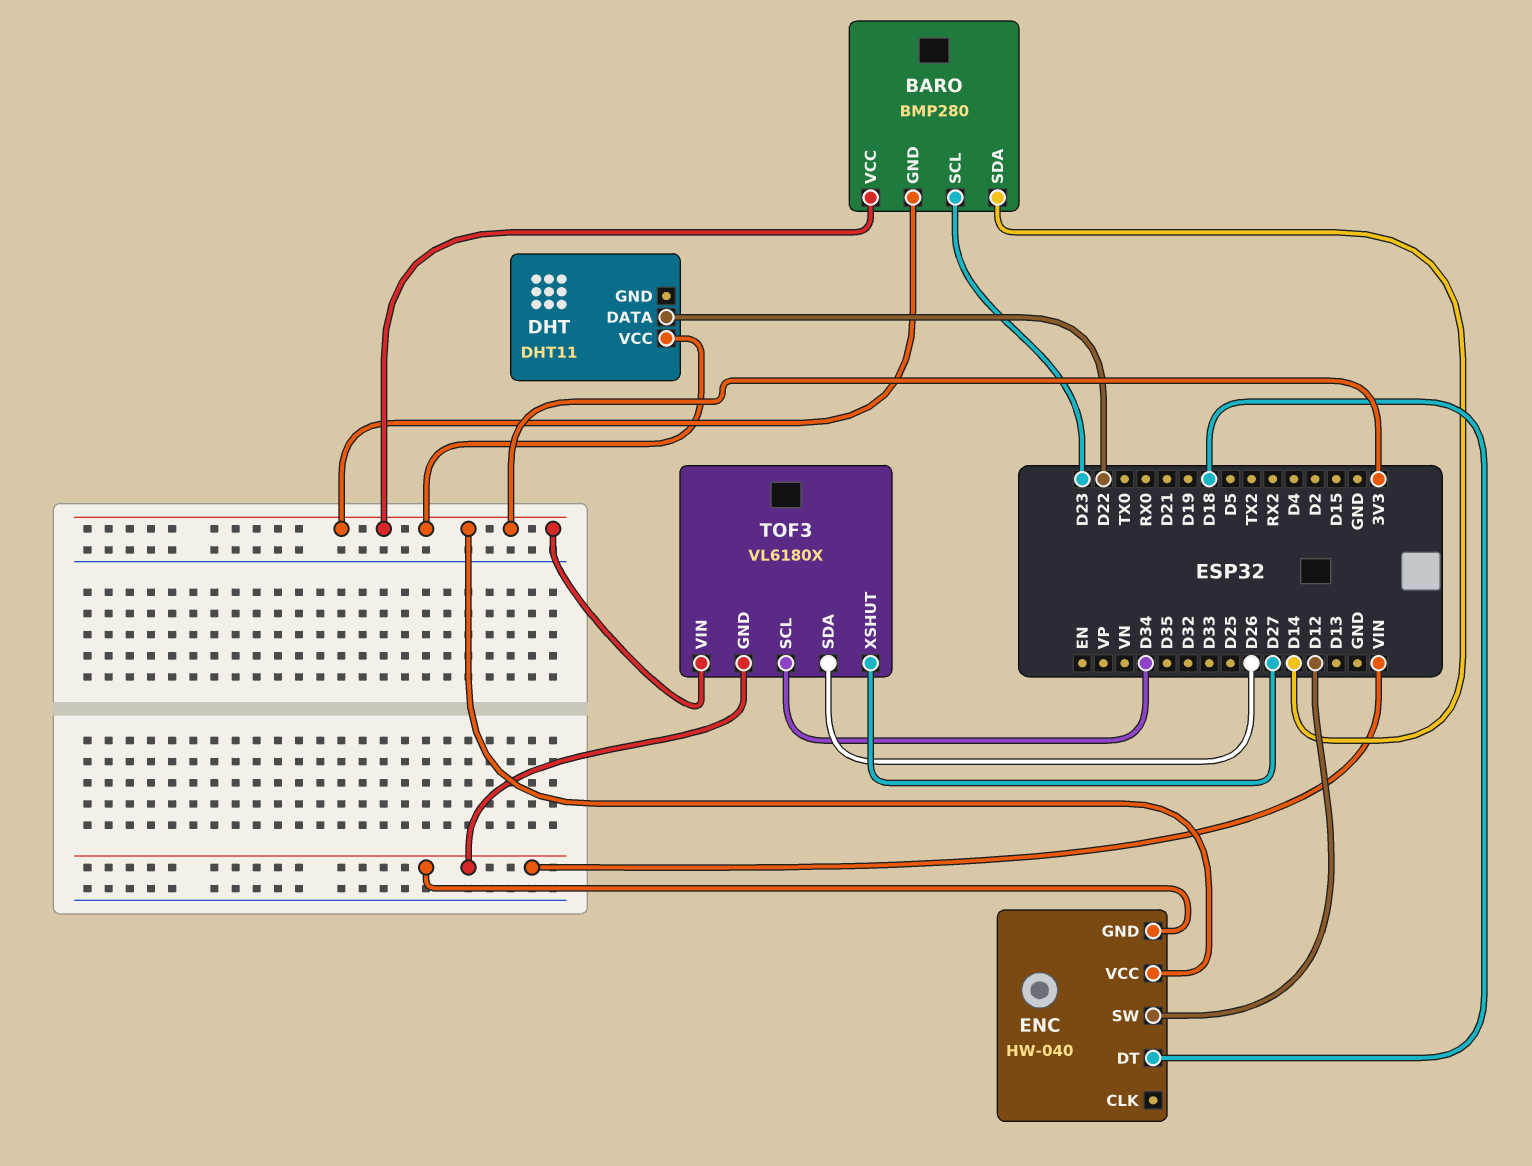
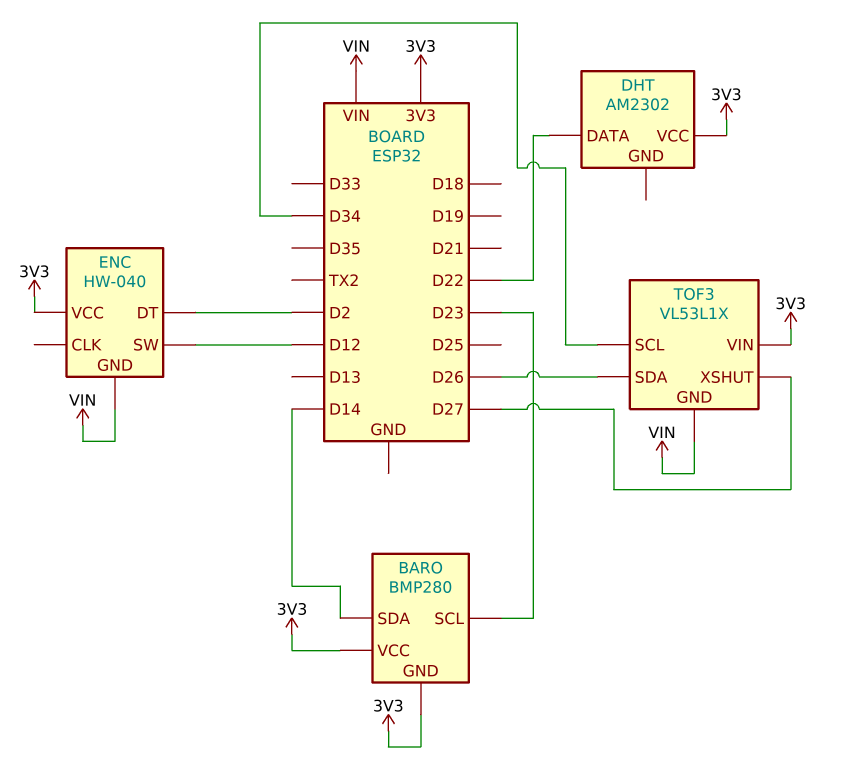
DHT: DHT11 -> AM2302
ENC pin DT: D18 -> D2
TOF3: VL6180X -> VL53L1X

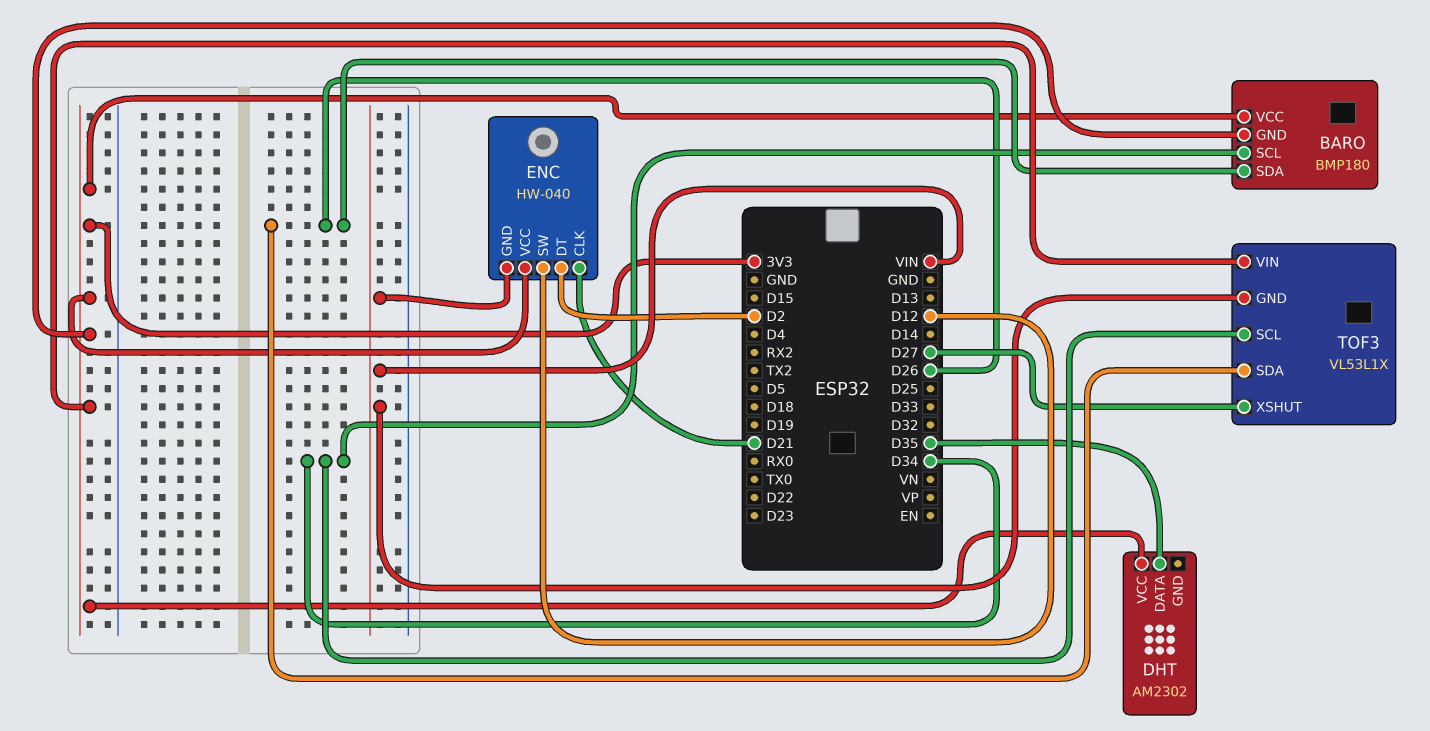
BARO: BMP280 -> BMP180
BARO pin SCL: D23 -> D34
BARO pin SDA: D14 -> D26
DHT pin DATA: D22 -> D35
ENC pin CLK: none -> D21

